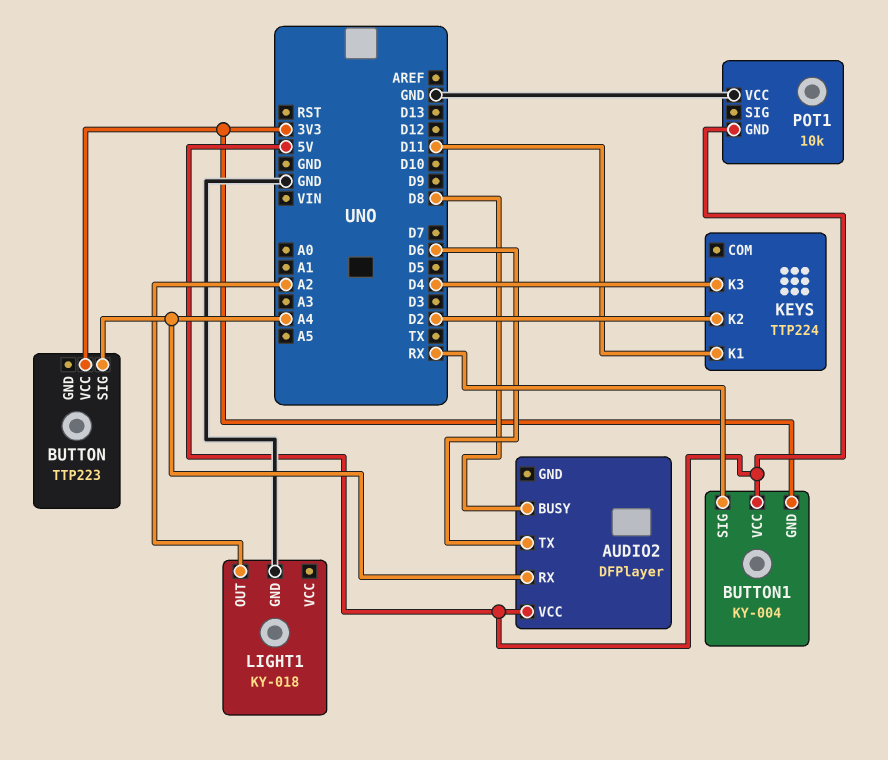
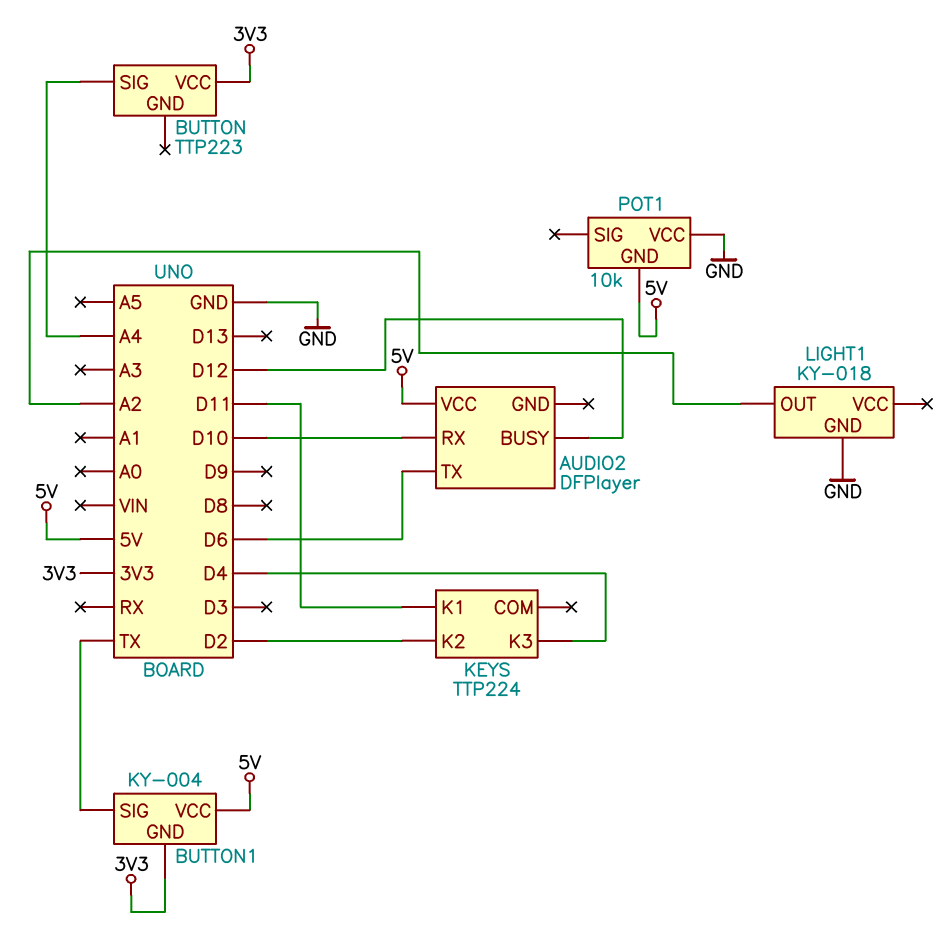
AUDIO2 pin BUSY: D8 -> D12
AUDIO2 pin RX: A4 -> D10
BUTTON1 pin SIG: RX -> TX

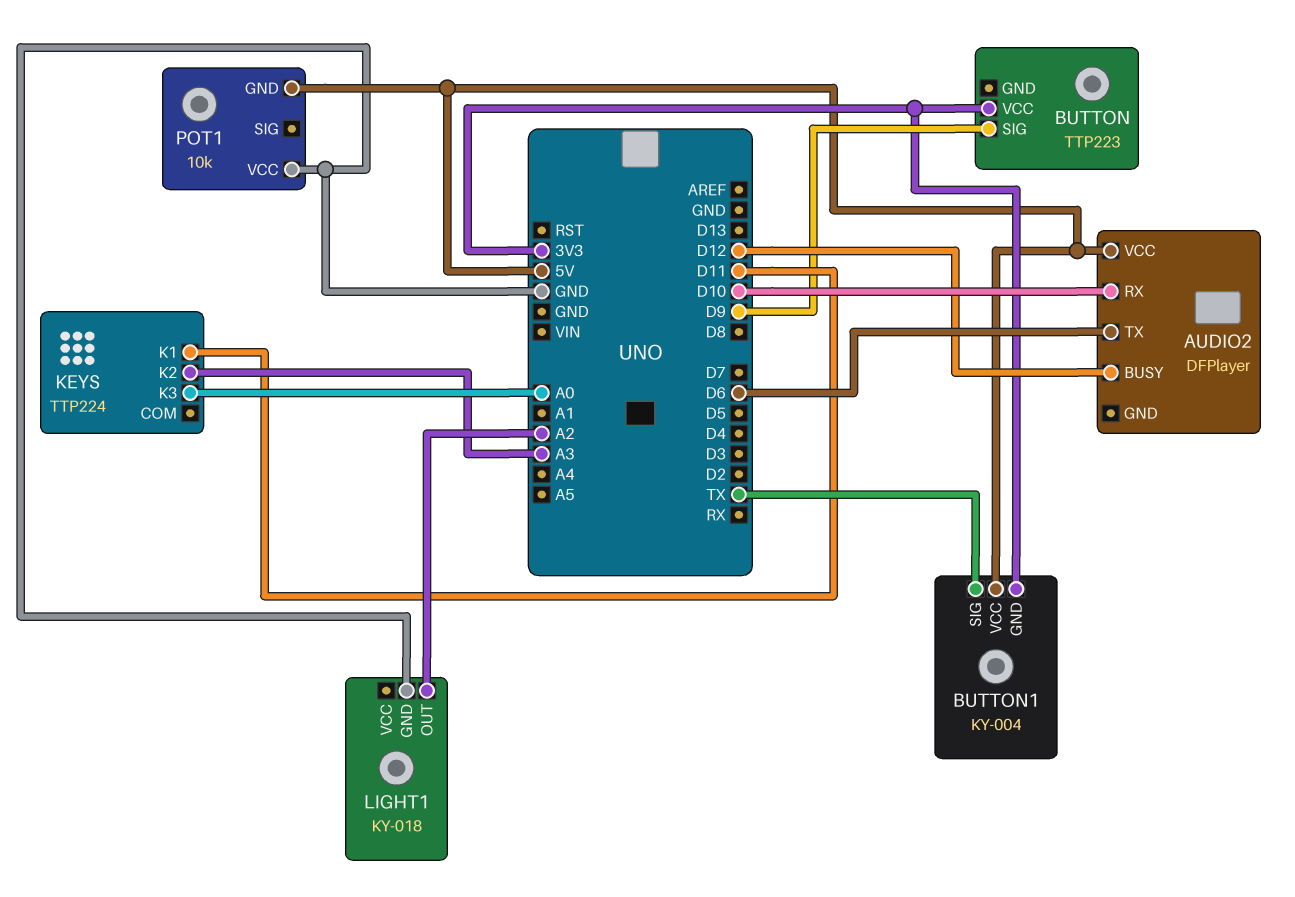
BUTTON pin SIG: A4 -> D9
KEYS pin K2: D2 -> A3
KEYS pin K3: D4 -> A0

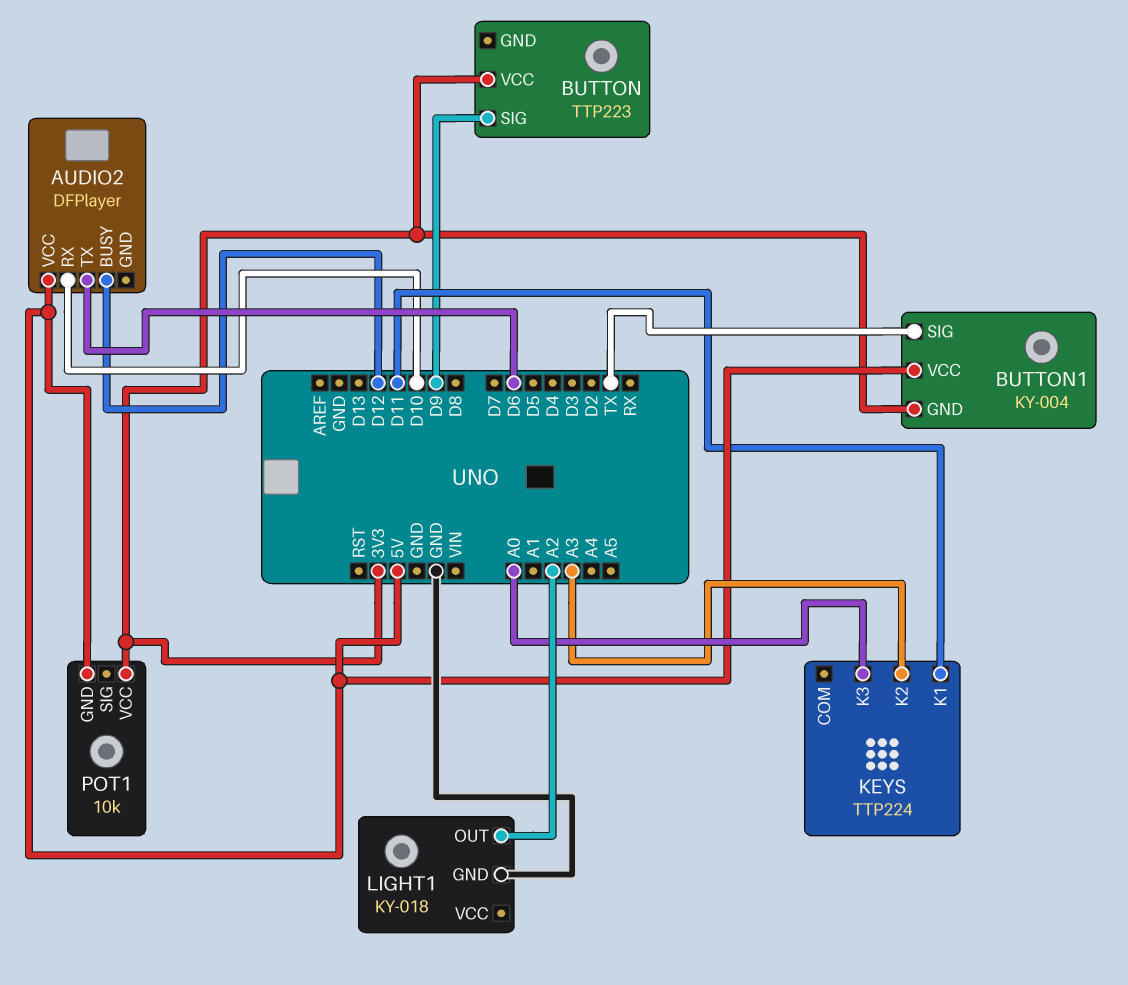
POT1 pin VCC: GND -> 3V3

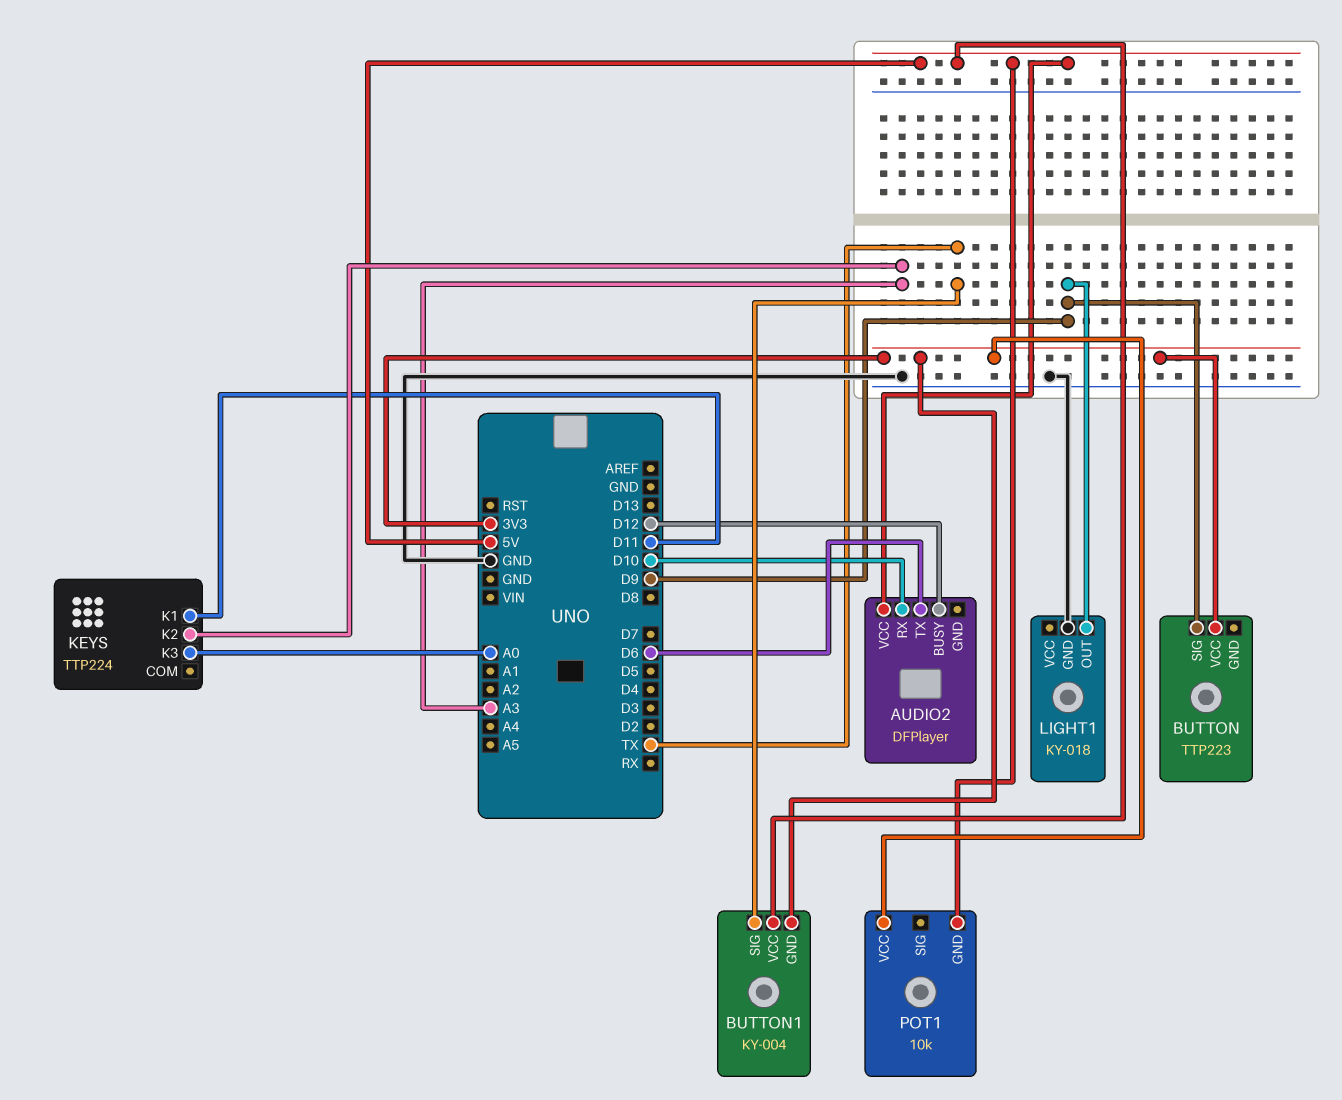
LIGHT1 pin OUT: A2 -> D9

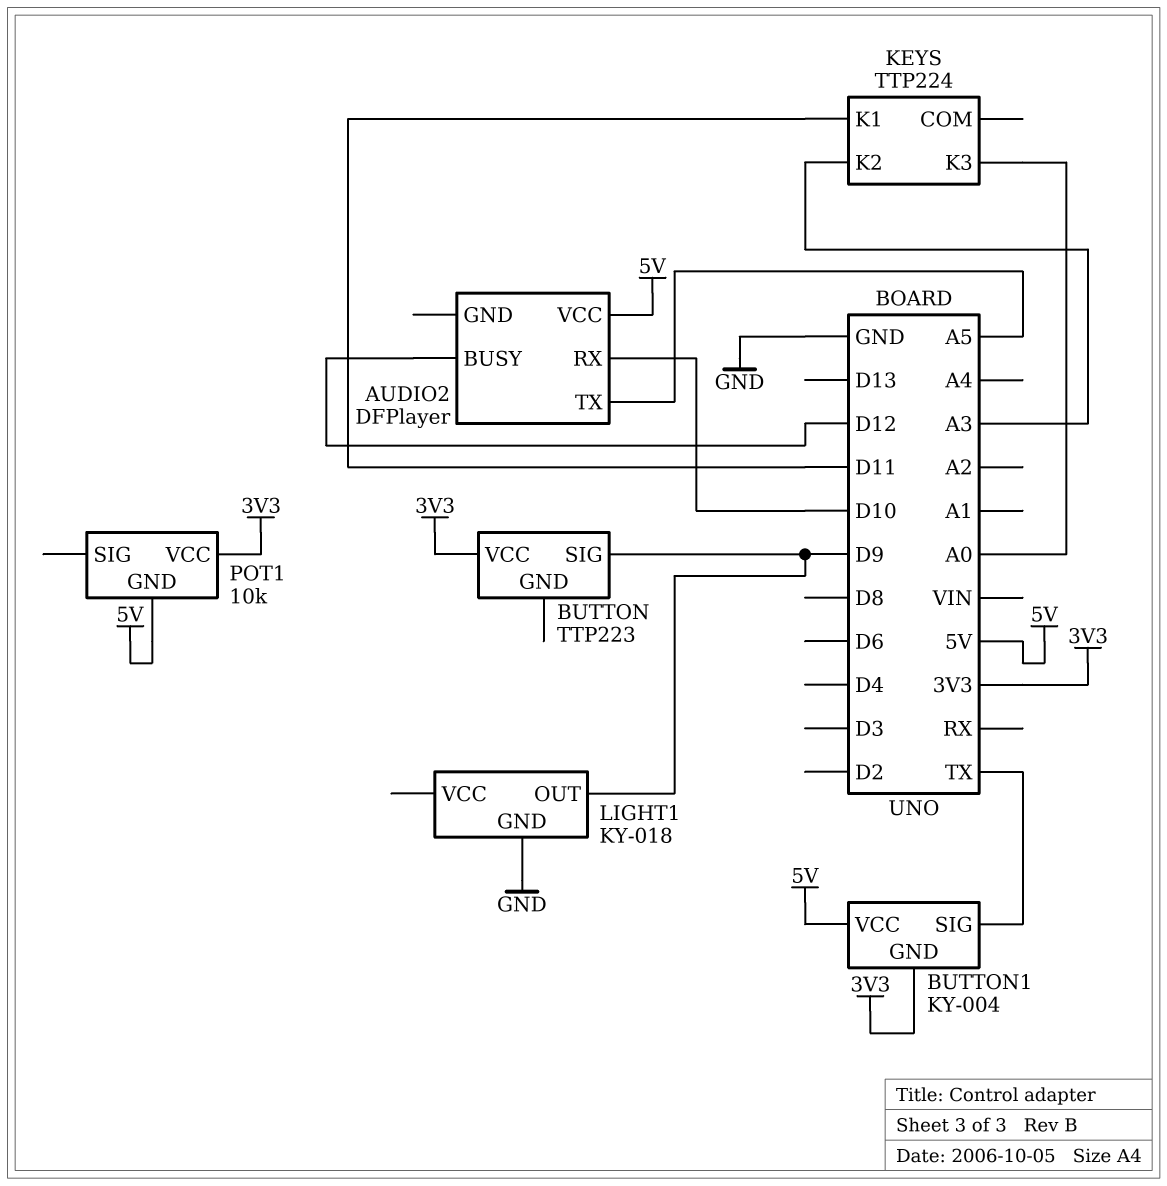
AUDIO2 pin TX: D6 -> A5

